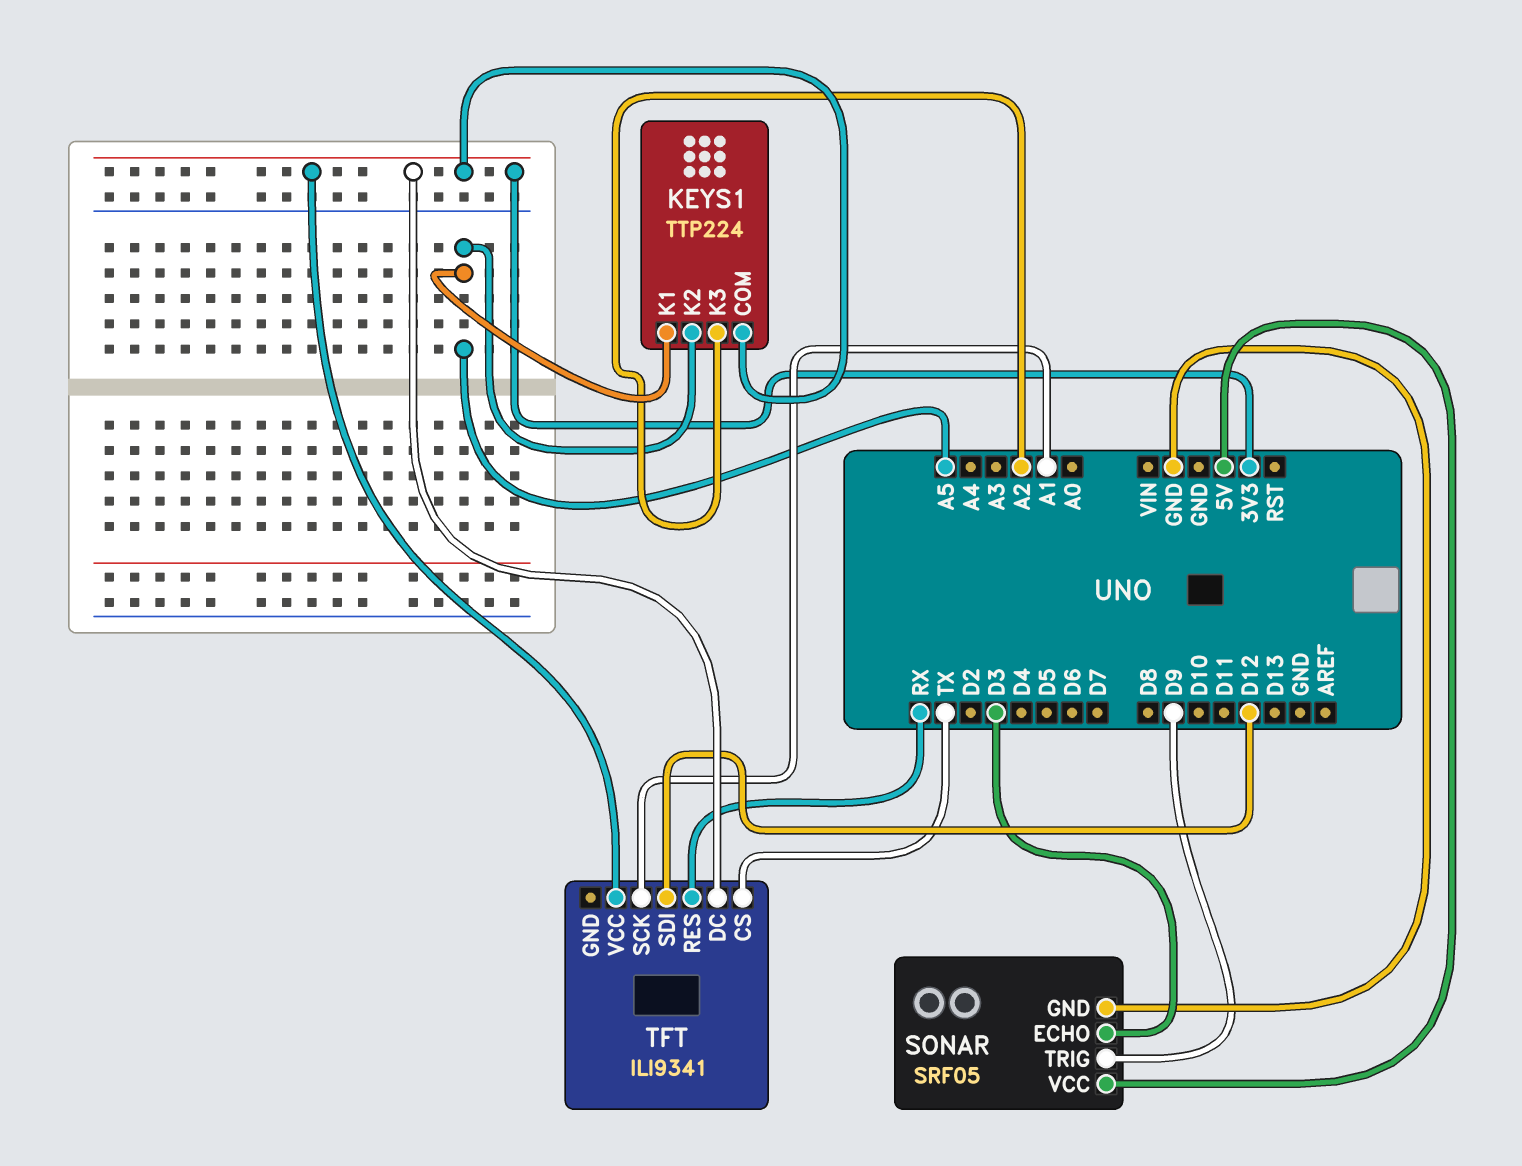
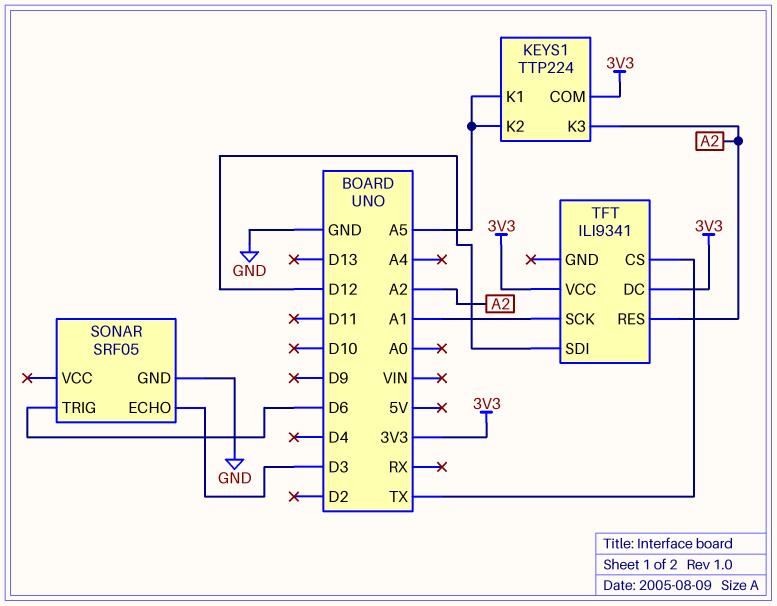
SONAR pin TRIG: D9 -> D6
SONAR pin VCC: 5V -> none
TFT pin RES: RX -> A2

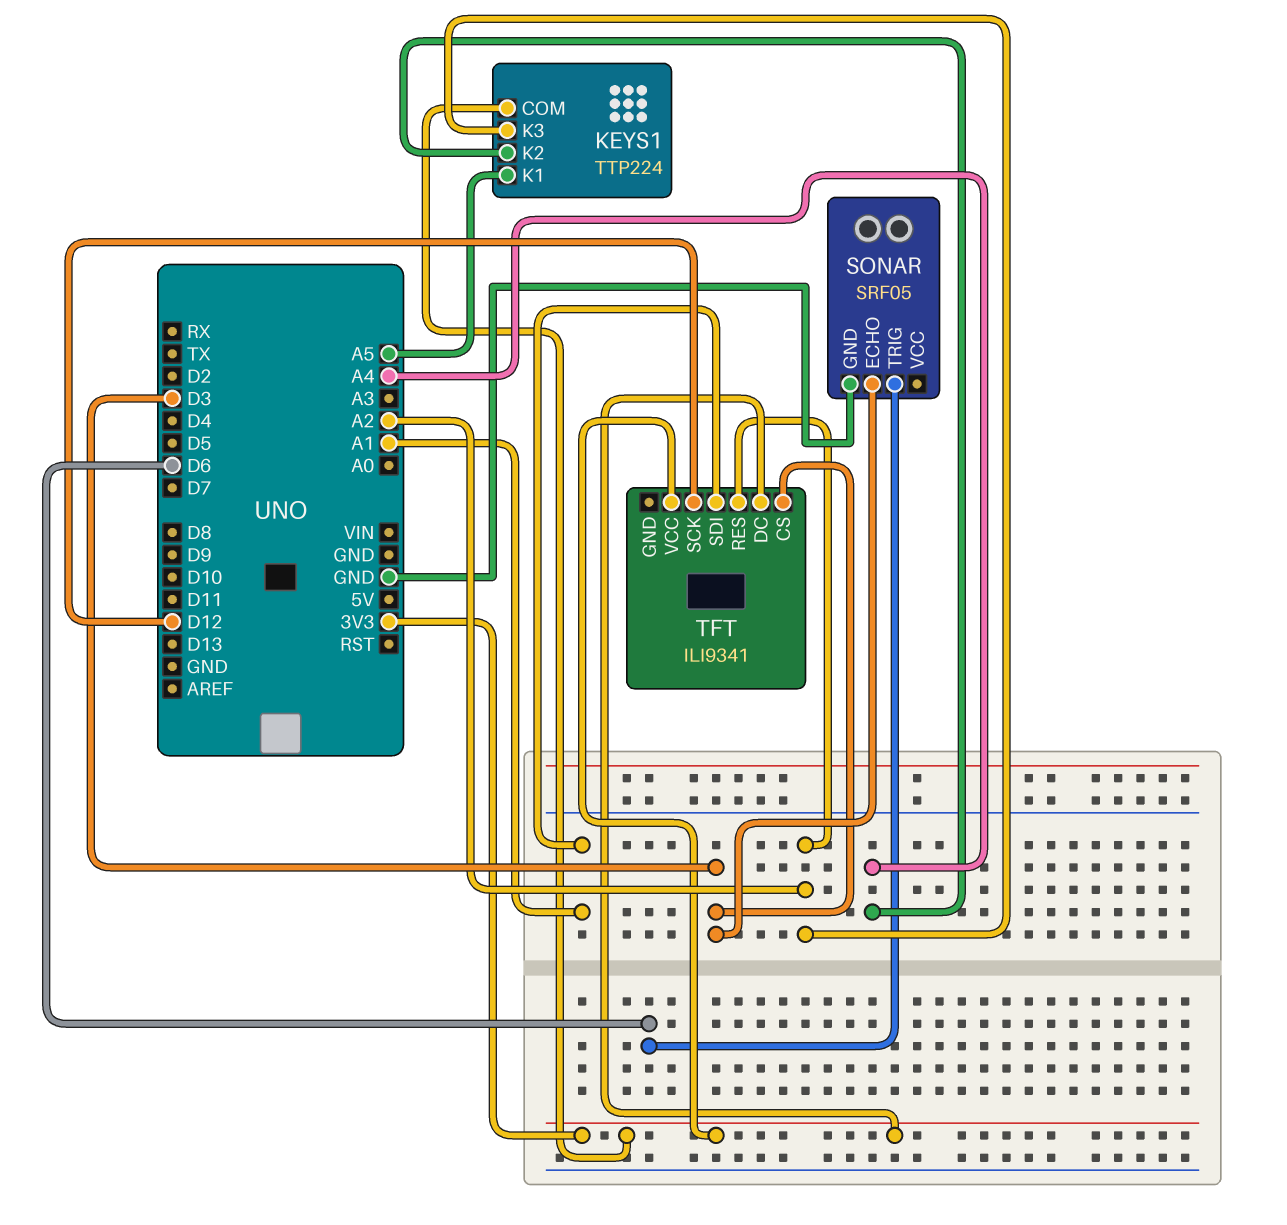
KEYS1 pin K2: A5 -> A4
TFT pin CS: TX -> D3
TFT pin SCK: A1 -> D12
TFT pin SDI: D12 -> A1

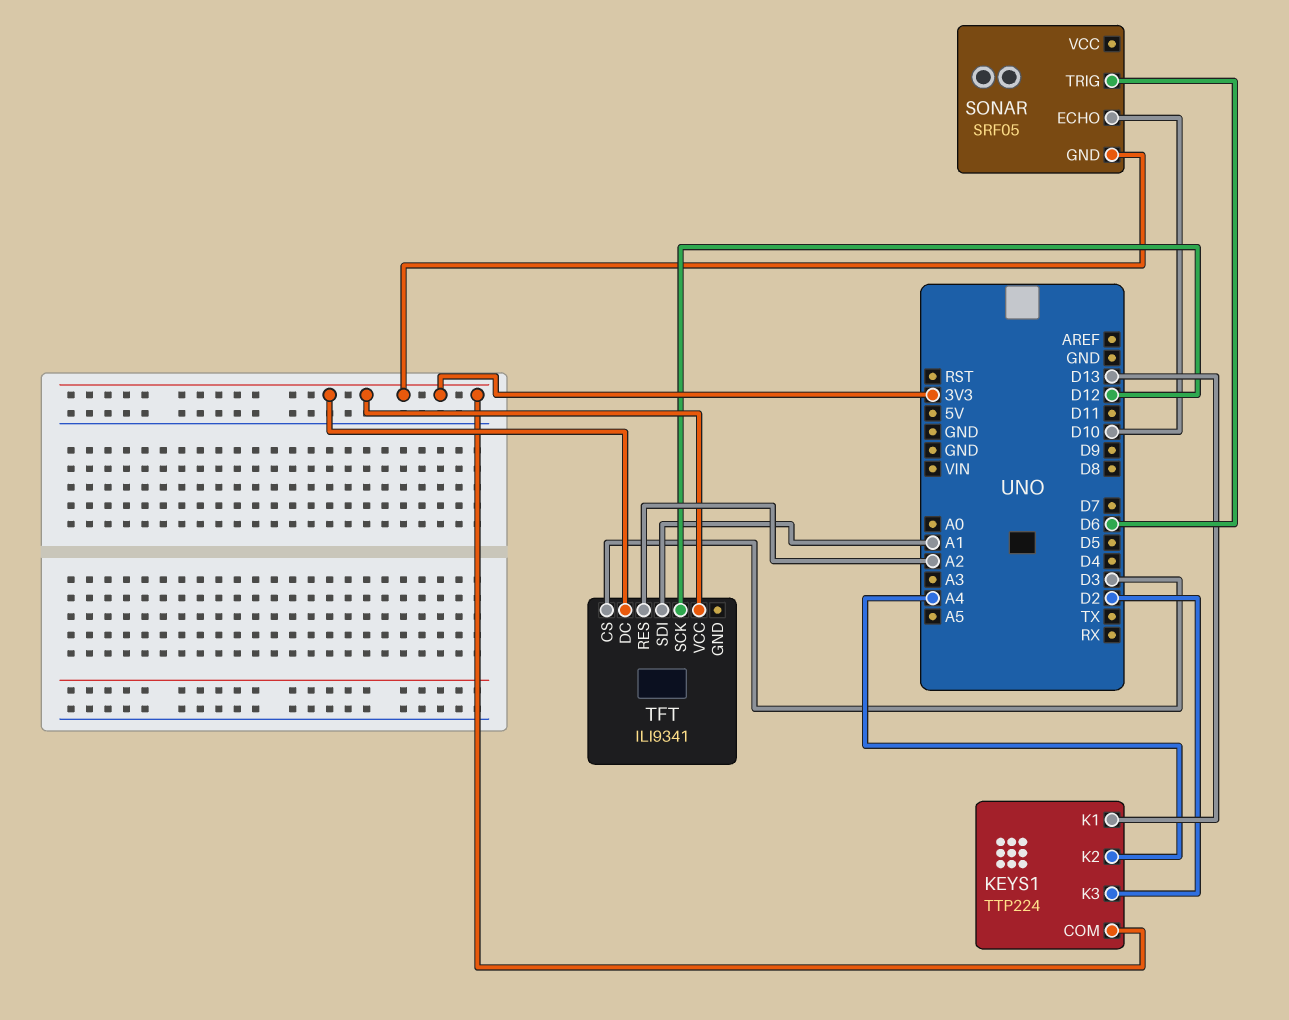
KEYS1 pin K1: A5 -> D13
KEYS1 pin K3: A2 -> D2
SONAR pin ECHO: D3 -> D10
SONAR pin GND: GND -> 3V3

